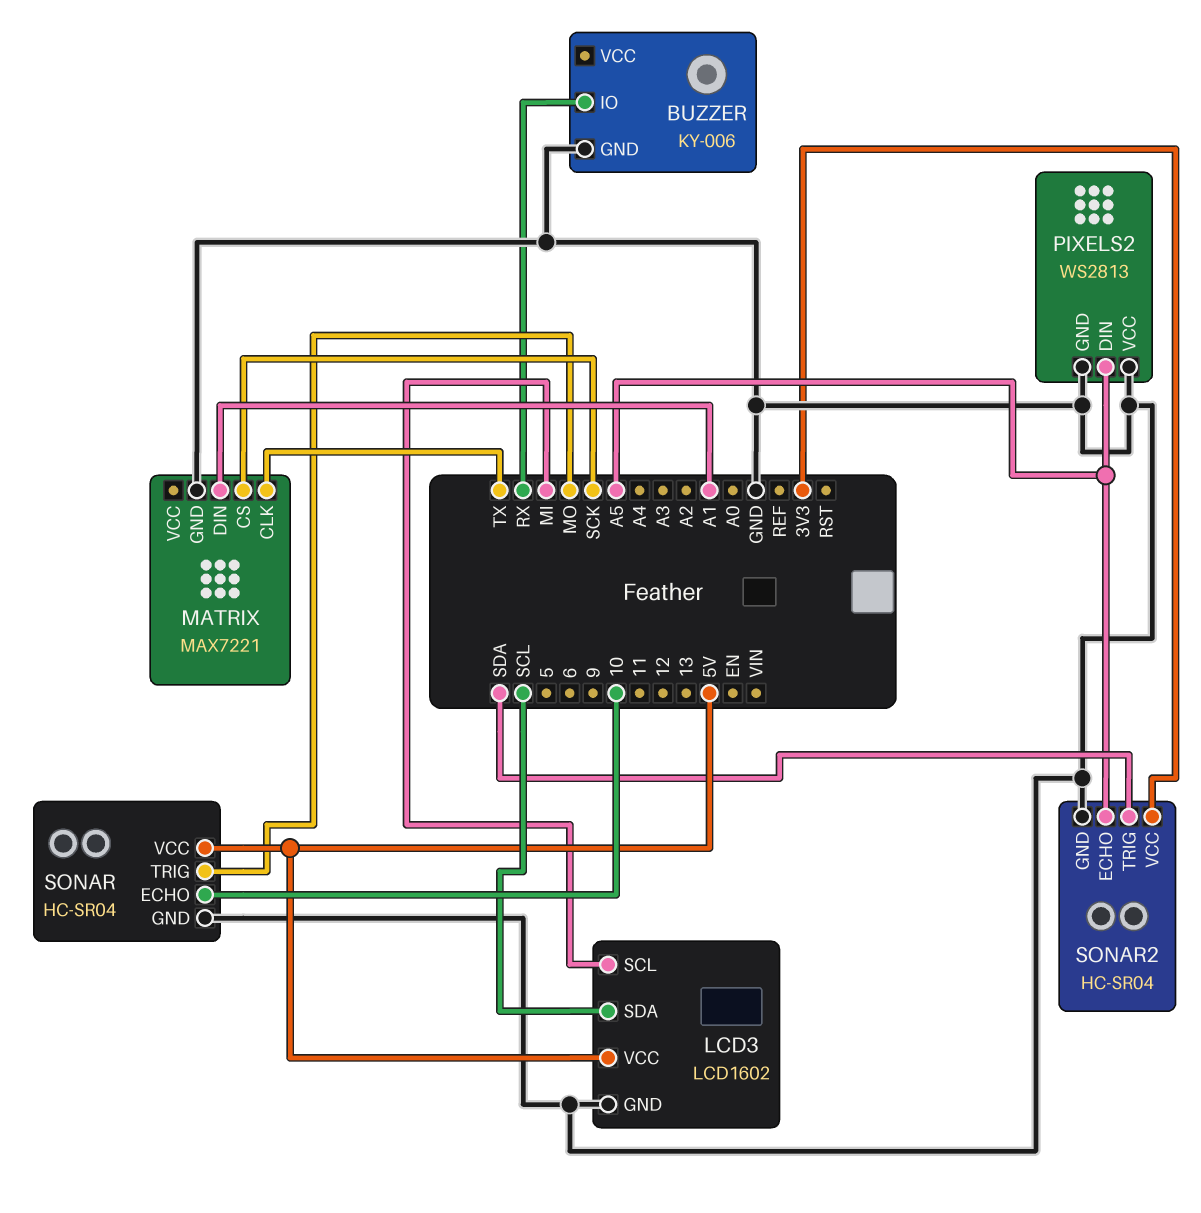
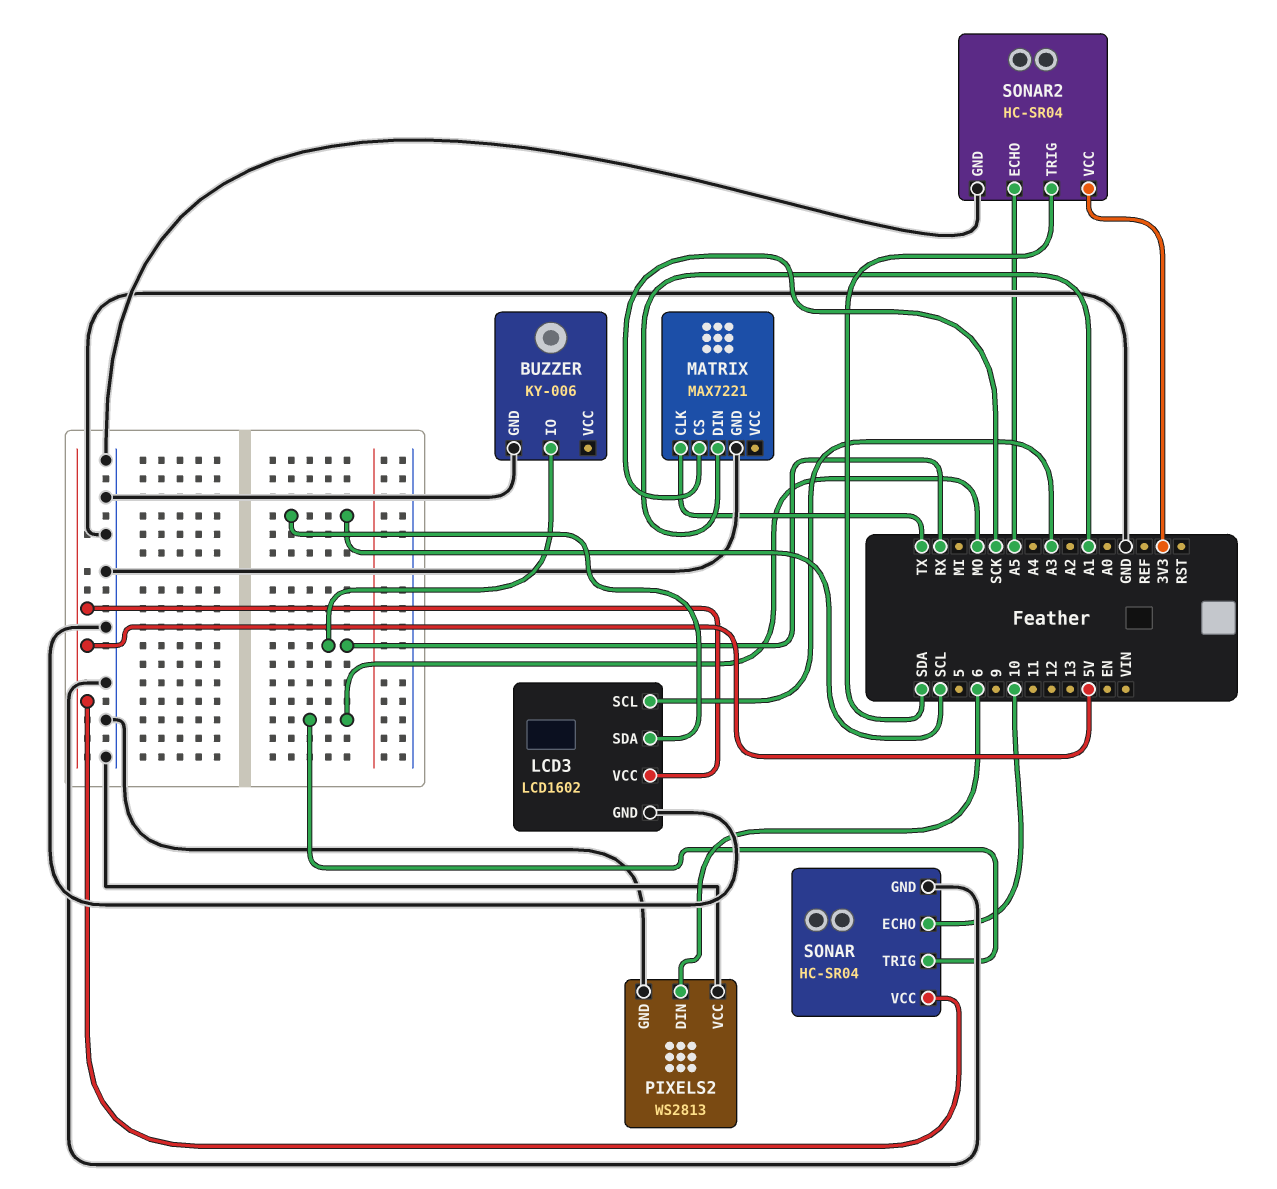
LCD3 pin SCL: MI -> A3
PIXELS2 pin DIN: A5 -> 6

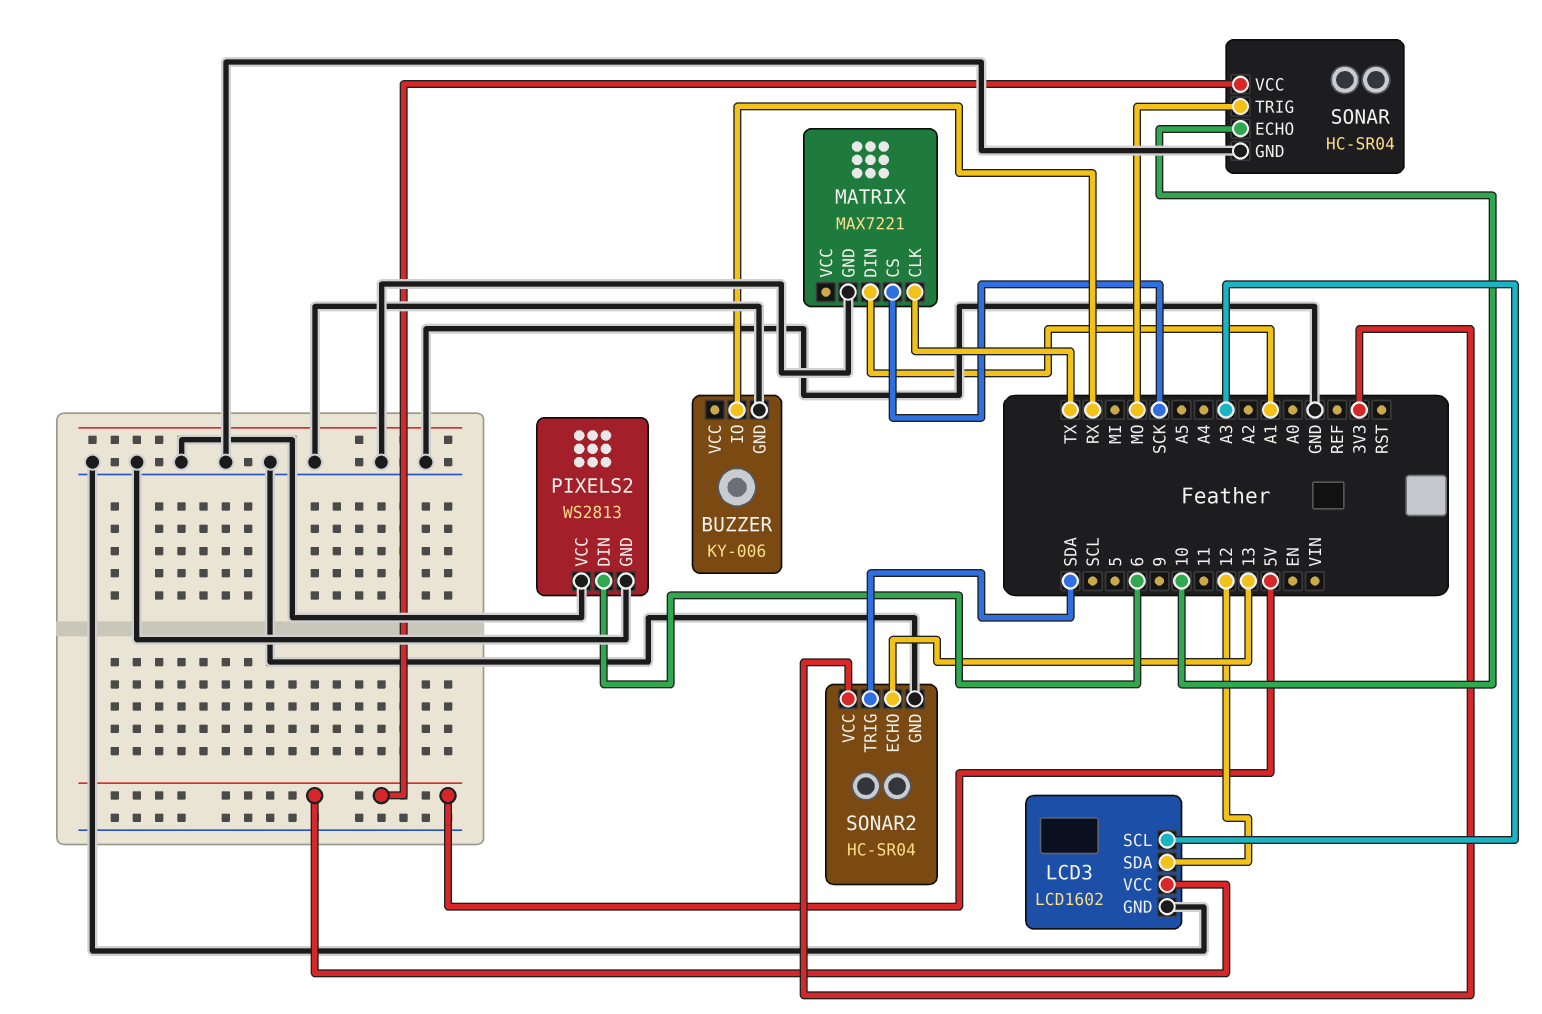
LCD3 pin SDA: SCL -> 12
SONAR2 pin ECHO: A5 -> 13

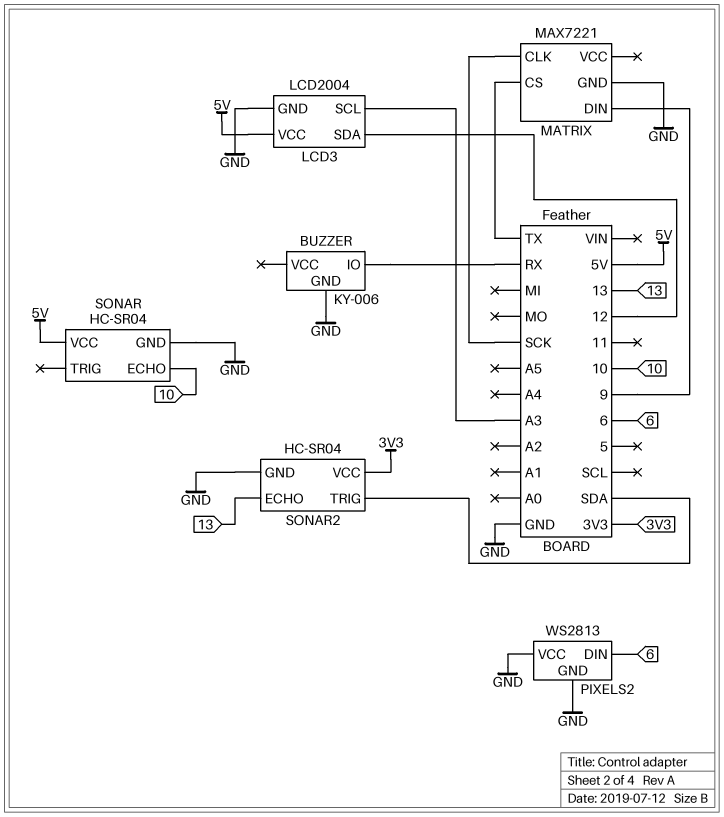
LCD3: LCD1602 -> LCD2004
MATRIX pin CLK: TX -> SCK
MATRIX pin CS: SCK -> TX
MATRIX pin DIN: A1 -> 9
SONAR pin TRIG: MO -> none

